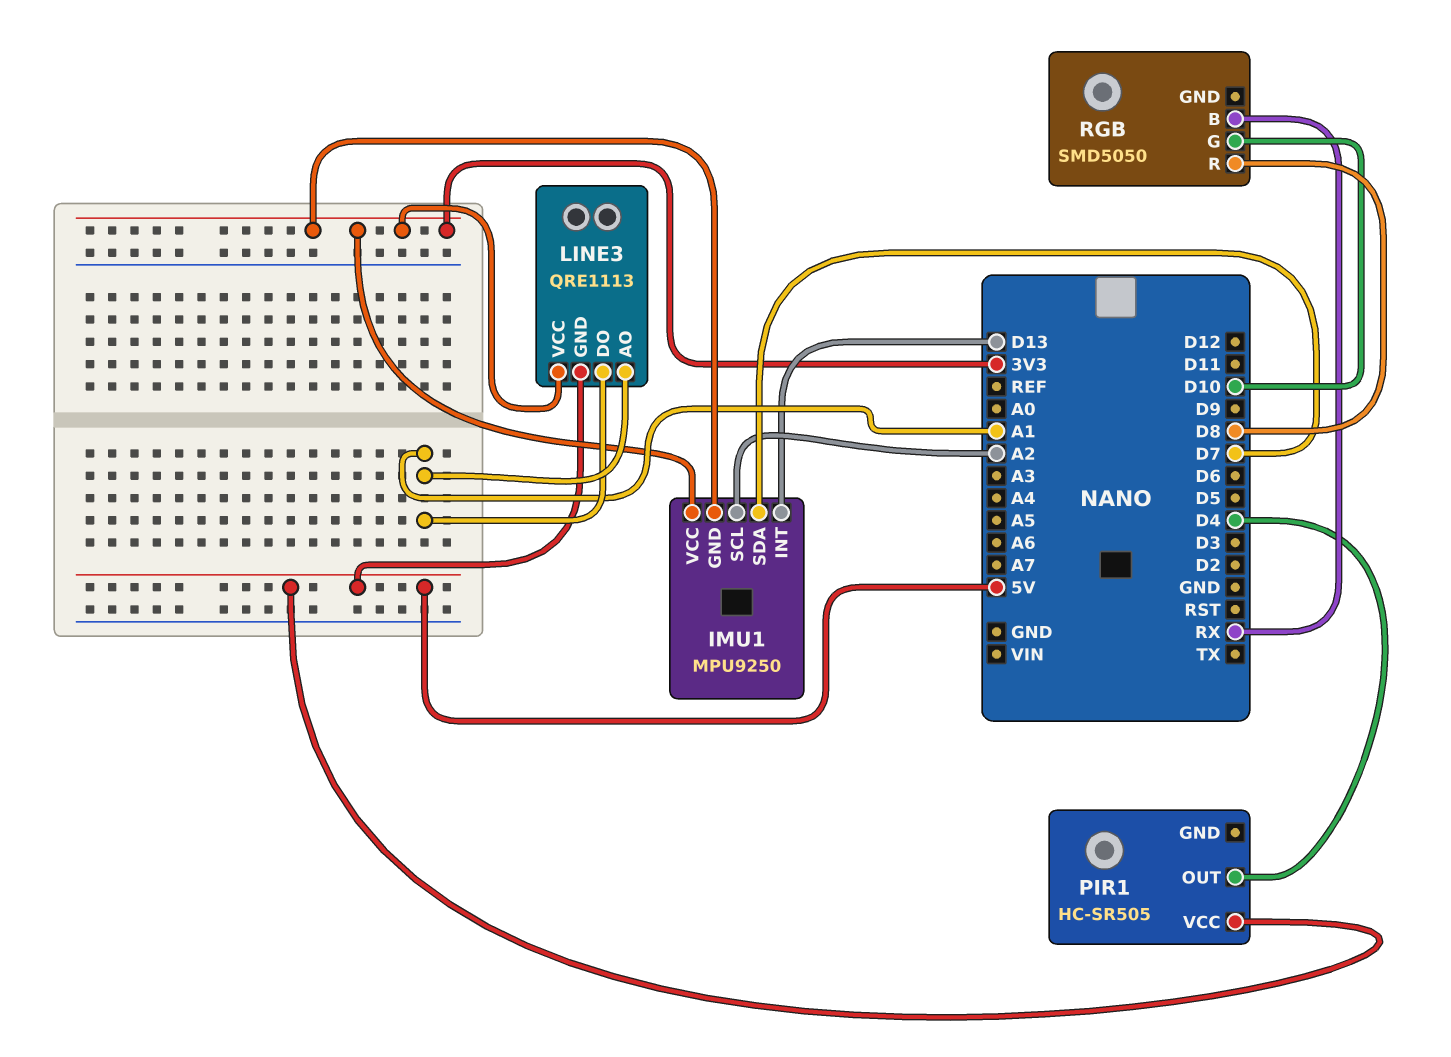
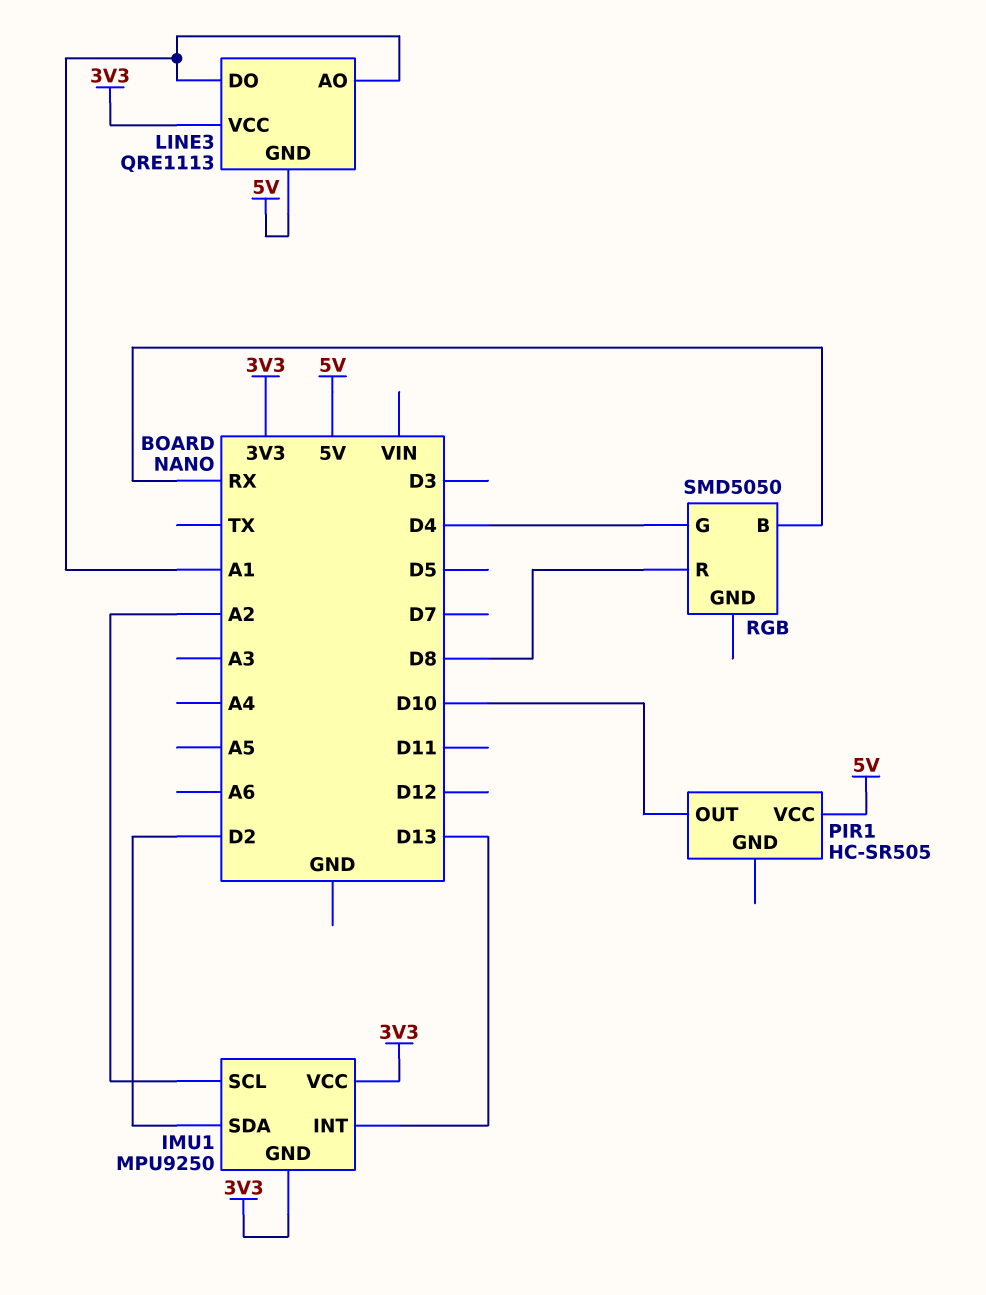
IMU1 pin SDA: D7 -> D2
PIR1 pin OUT: D4 -> D10
RGB pin G: D10 -> D4

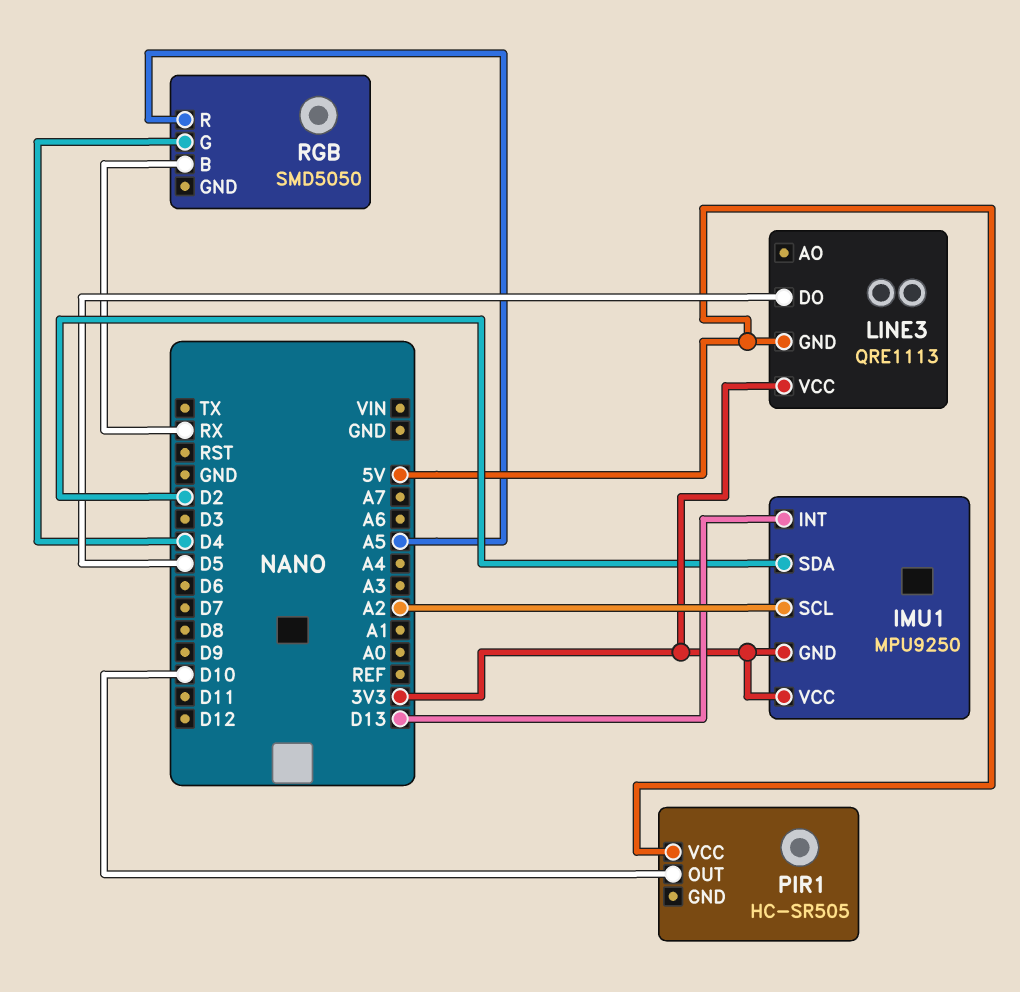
LINE3 pin AO: A1 -> none
LINE3 pin DO: A1 -> D5
RGB pin R: D8 -> A5

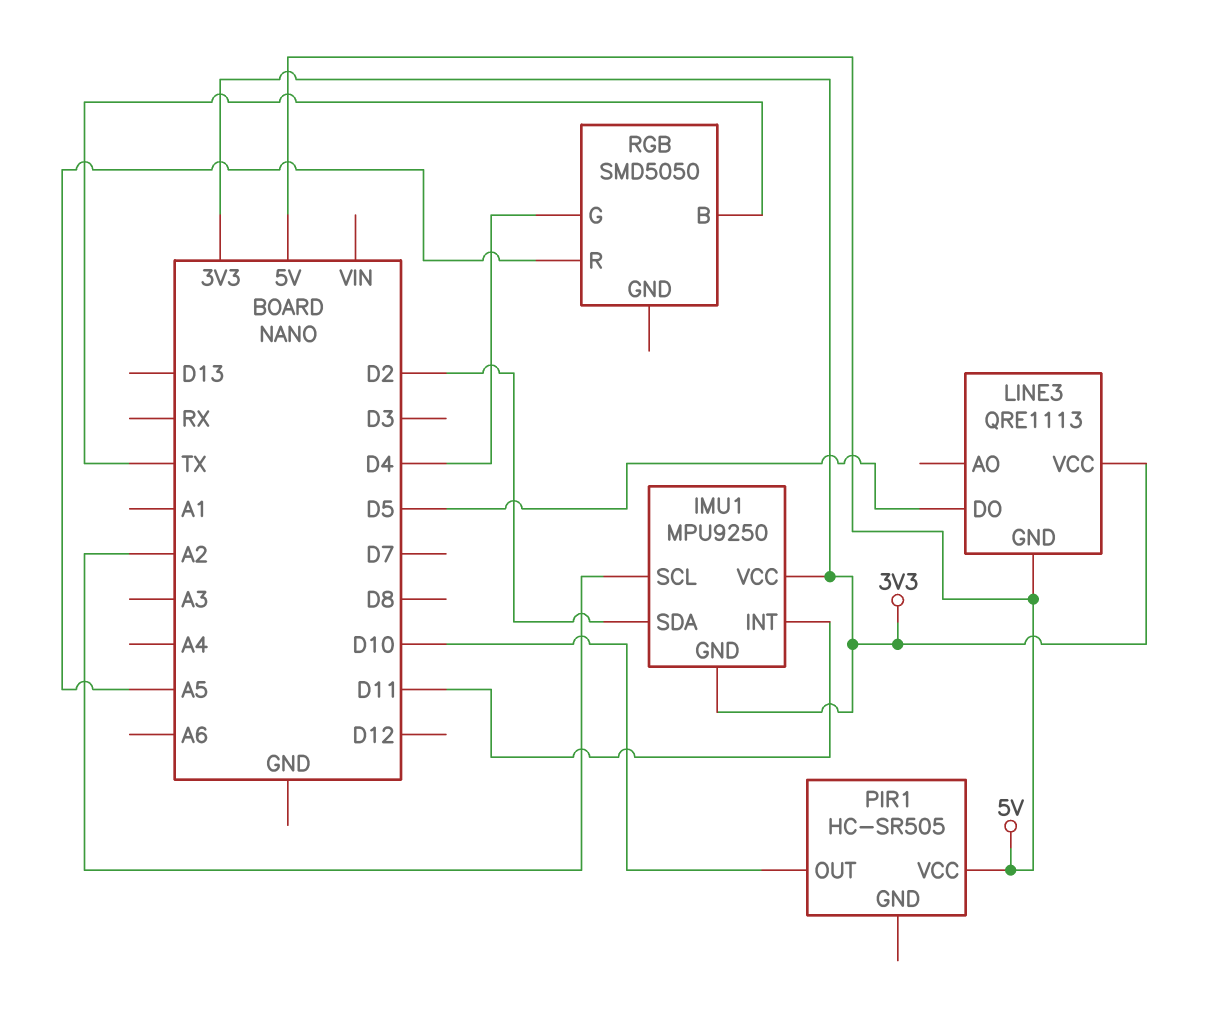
IMU1 pin INT: D13 -> D11
RGB pin B: RX -> TX

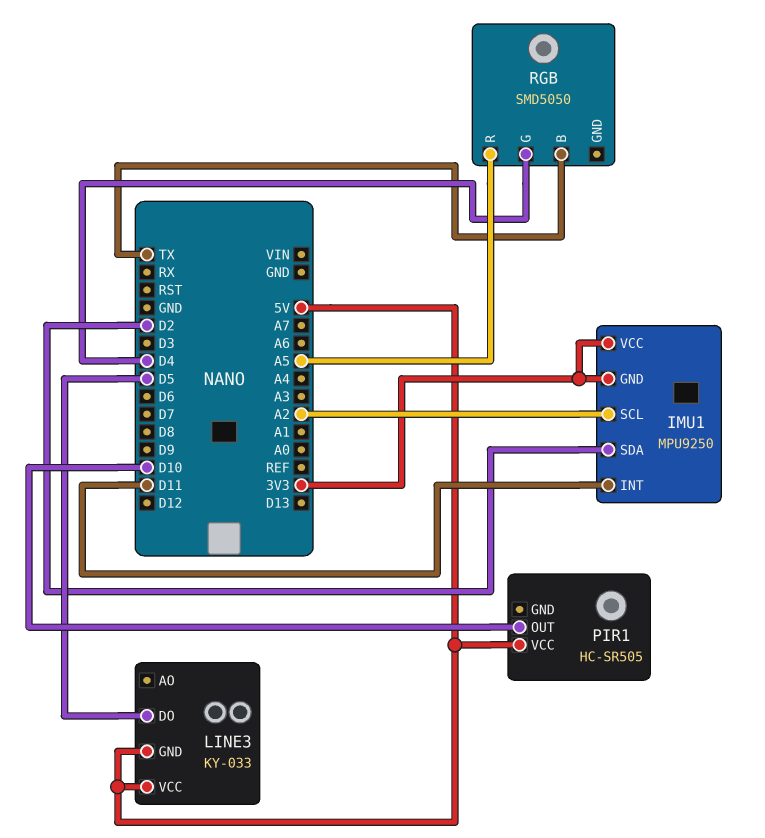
LINE3: QRE1113 -> KY-033
LINE3 pin VCC: 3V3 -> 5V

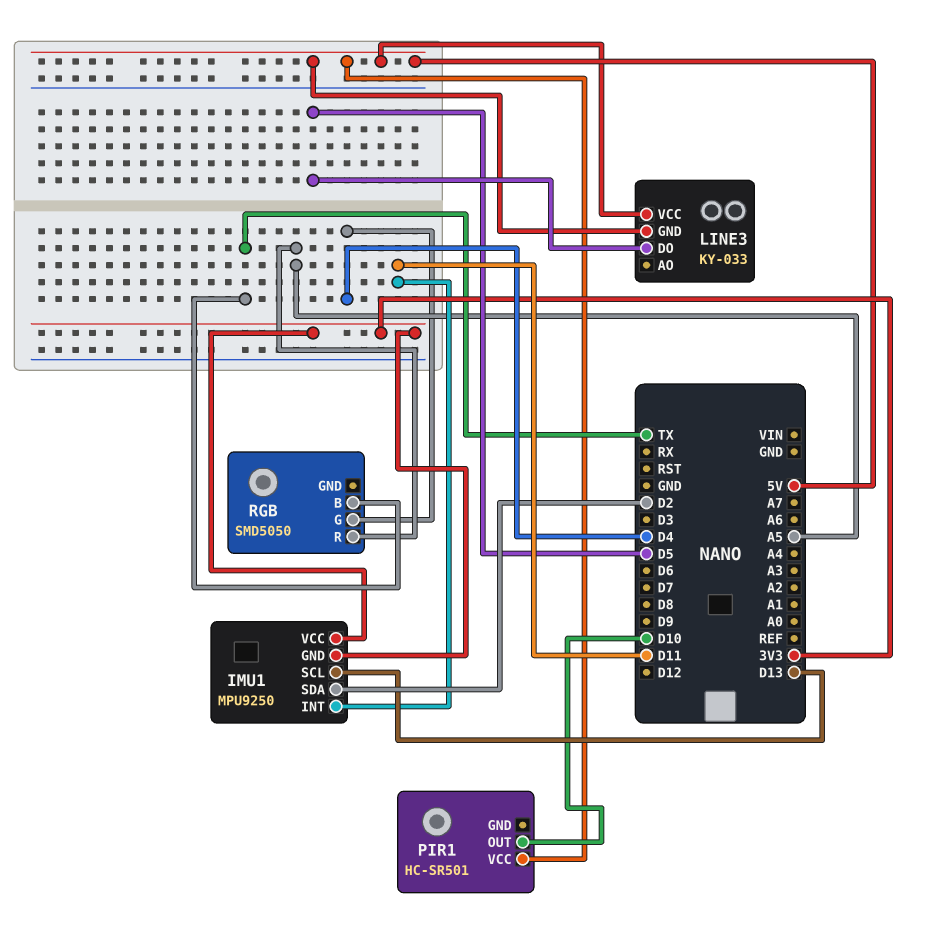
IMU1 pin SCL: A2 -> D13
PIR1: HC-SR505 -> HC-SR501

